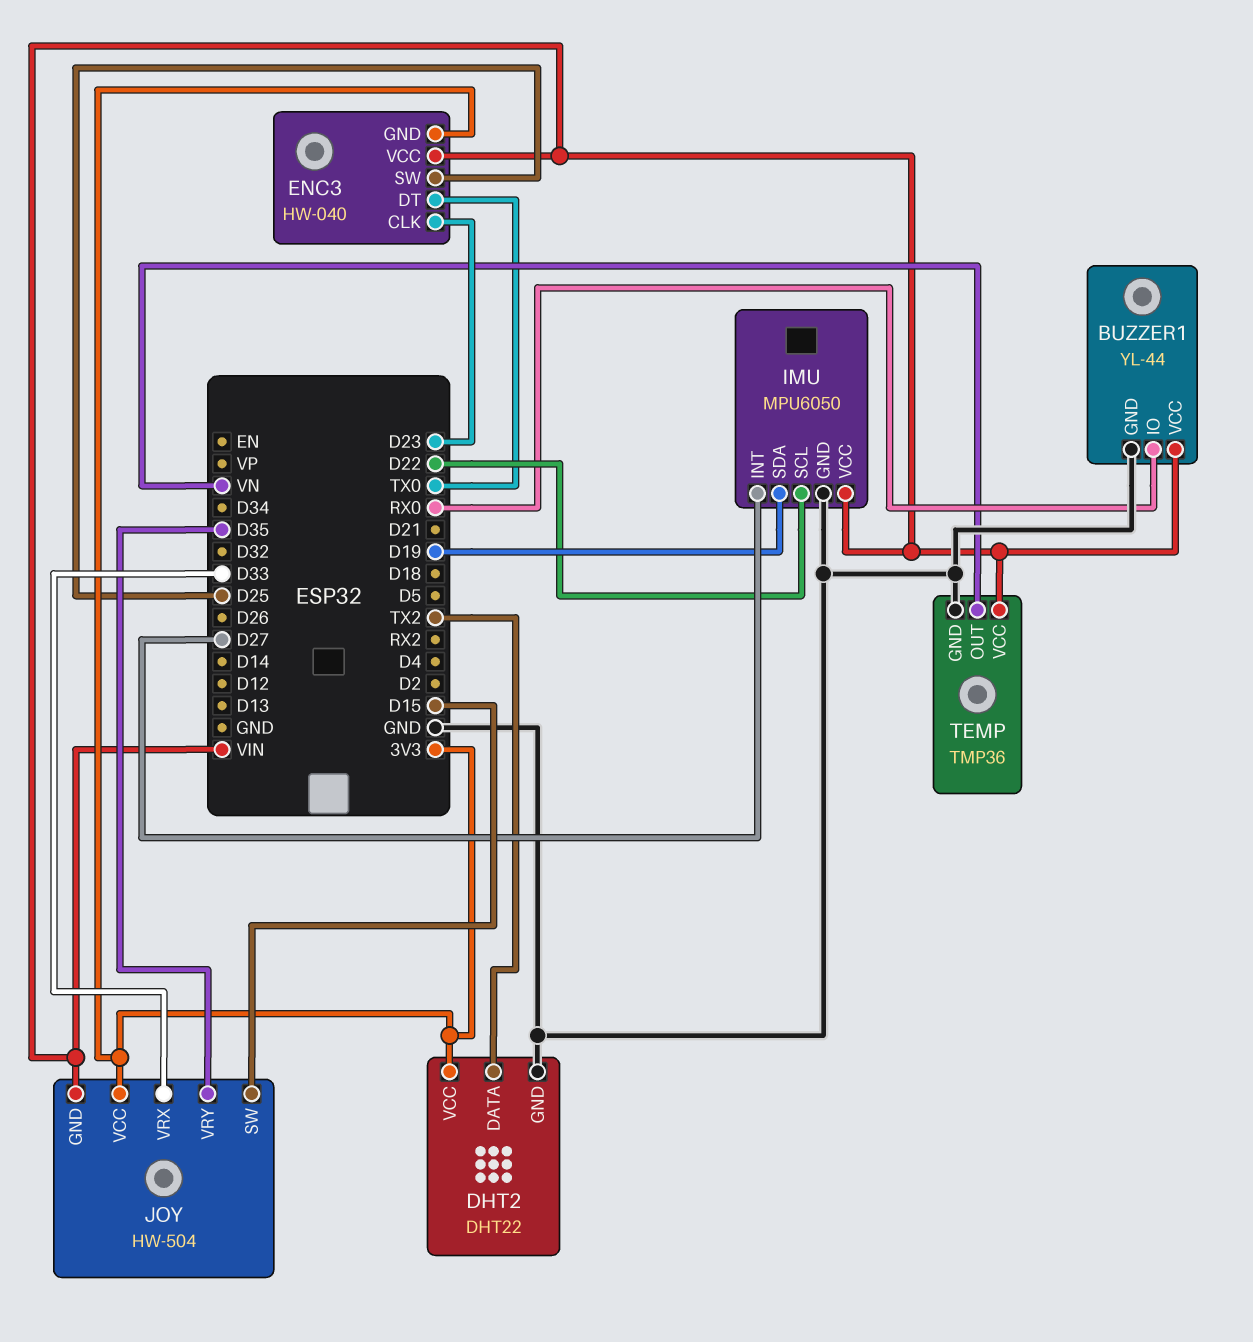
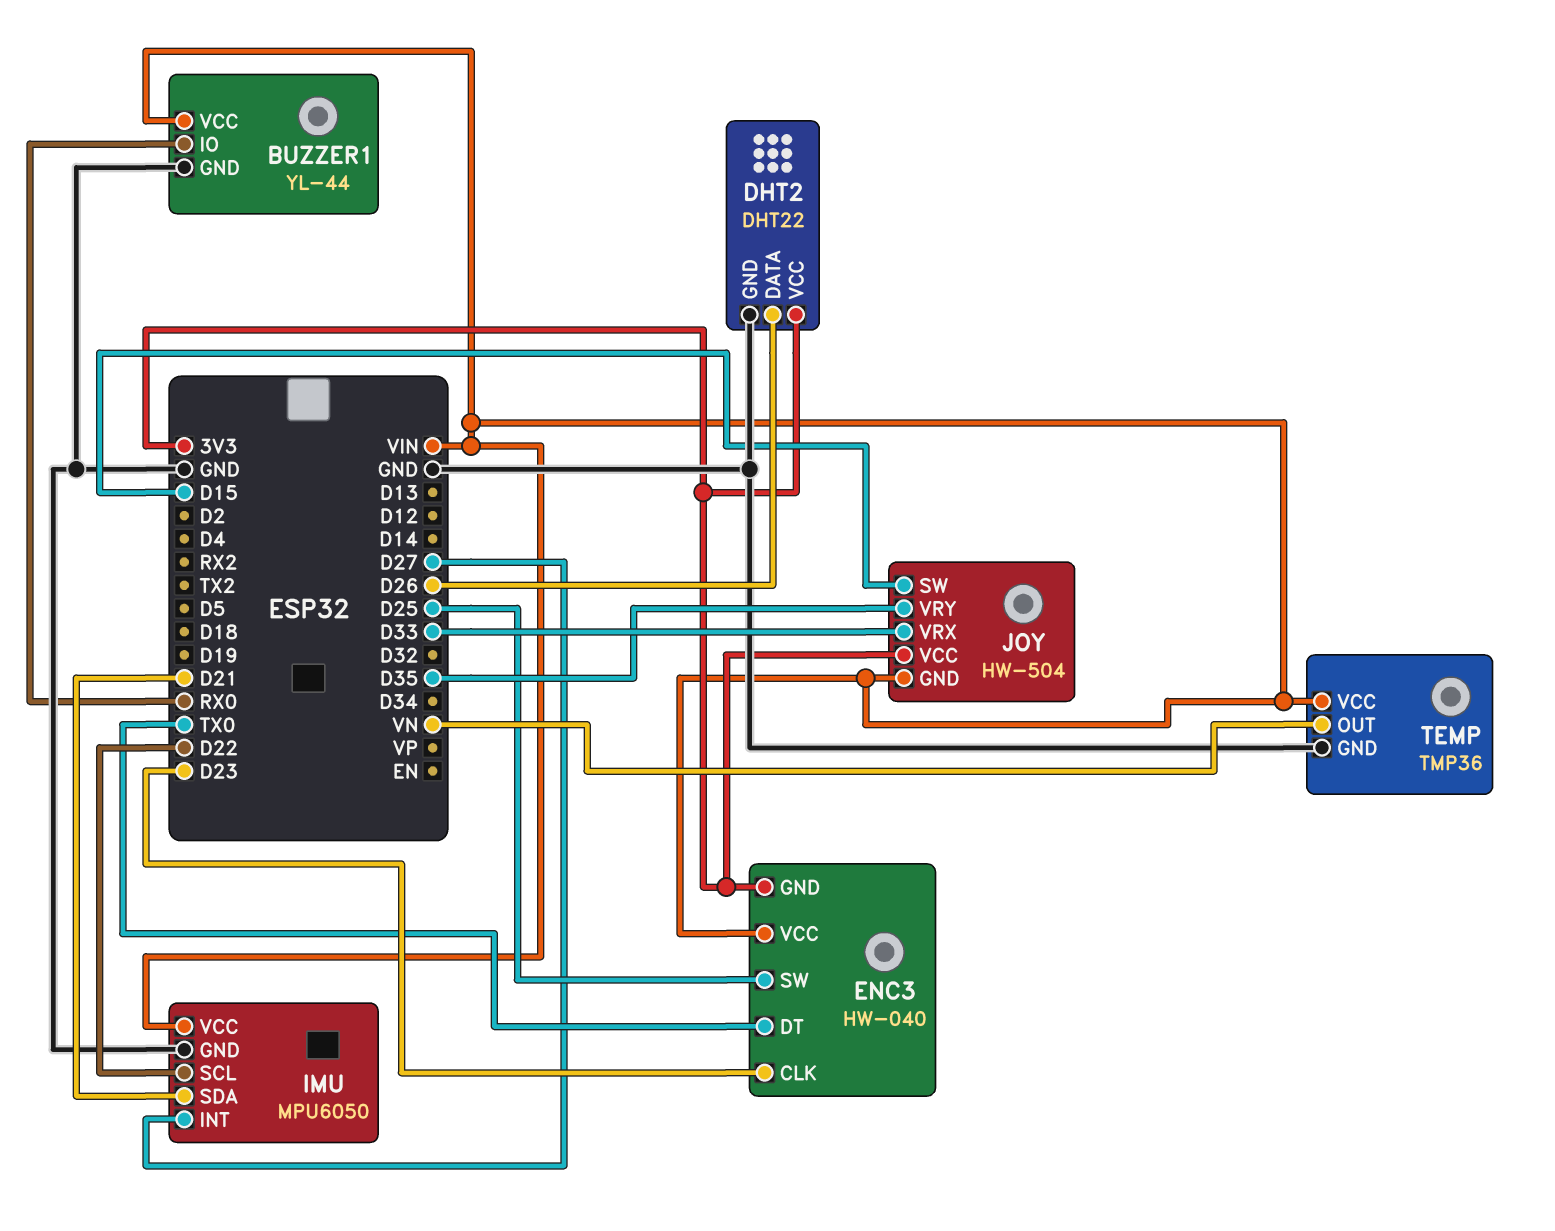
DHT2 pin DATA: TX2 -> D26
IMU pin SDA: D19 -> D21

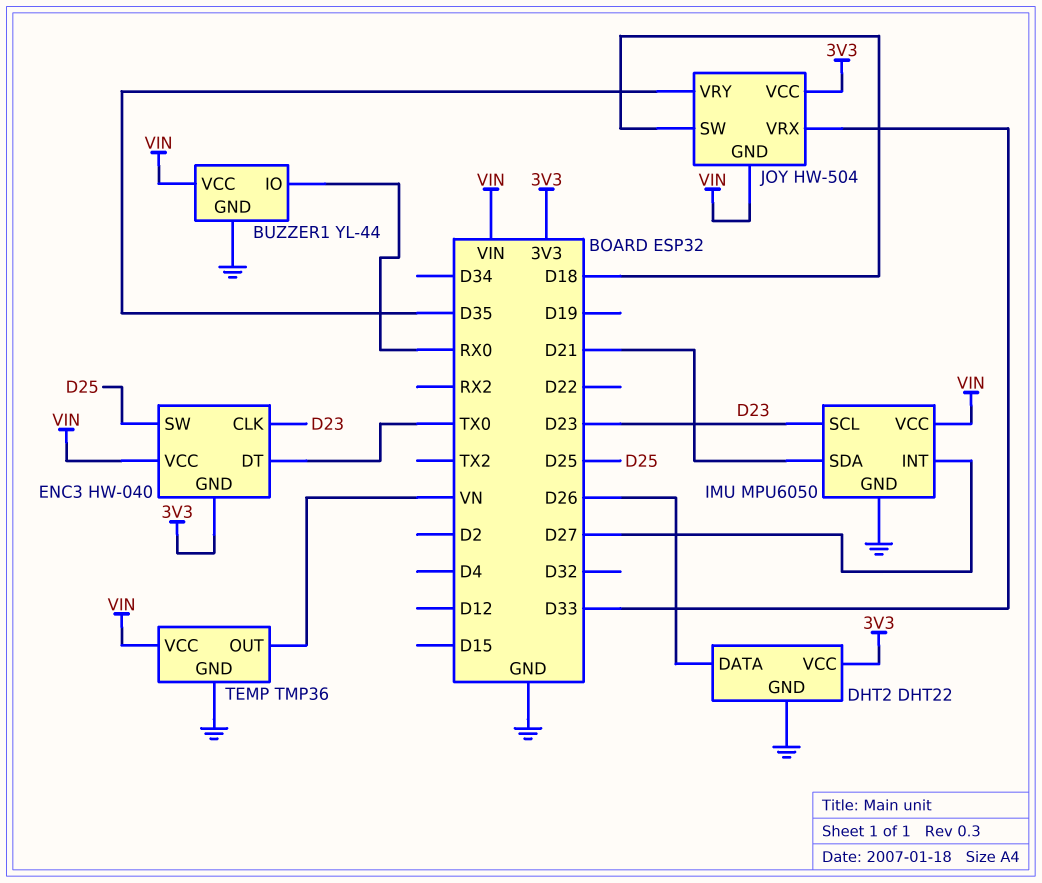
IMU pin SCL: D22 -> D23
JOY pin SW: D15 -> D18

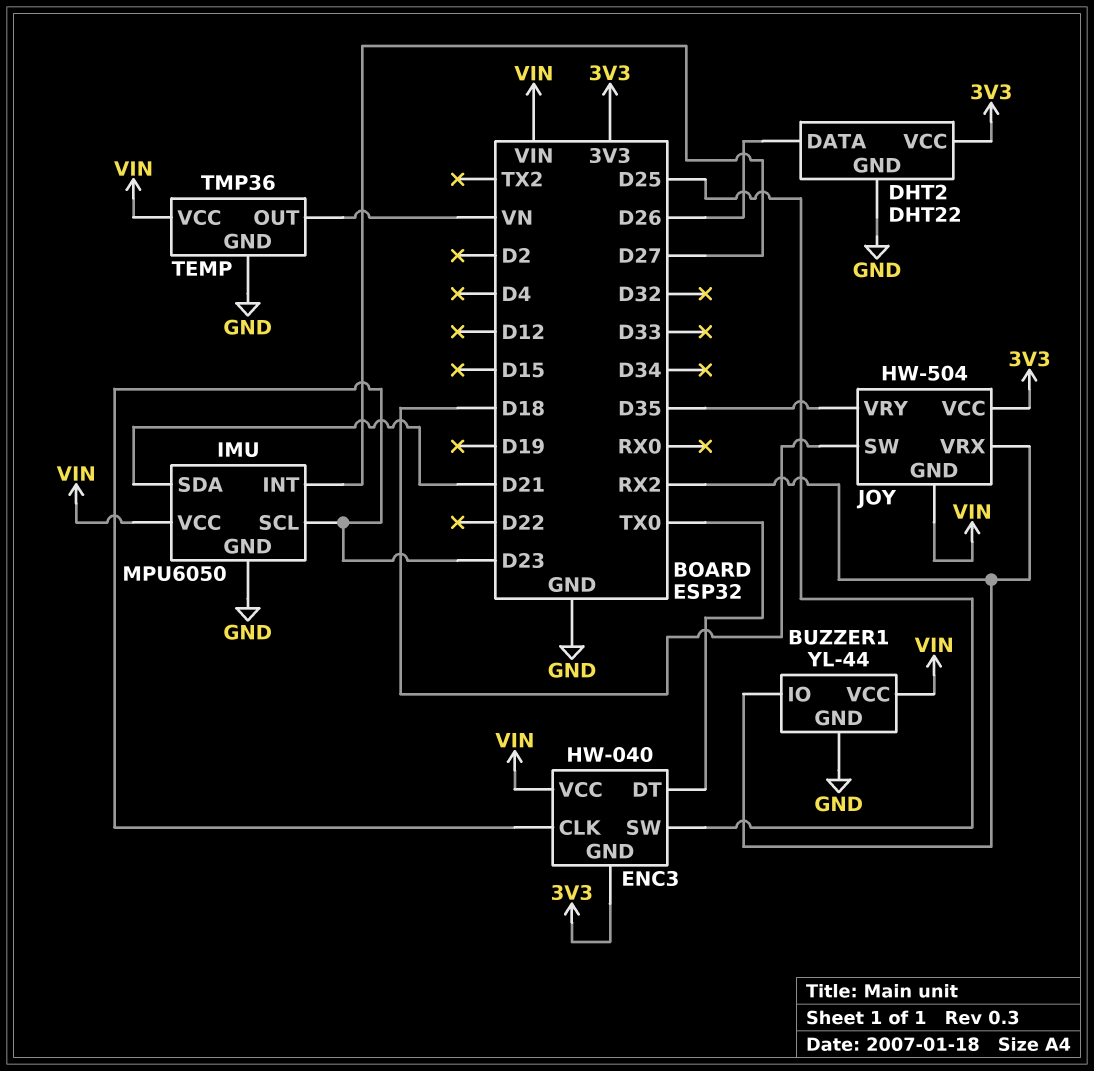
BUZZER1 pin IO: RX0 -> RX2
JOY pin VRX: D33 -> RX2

